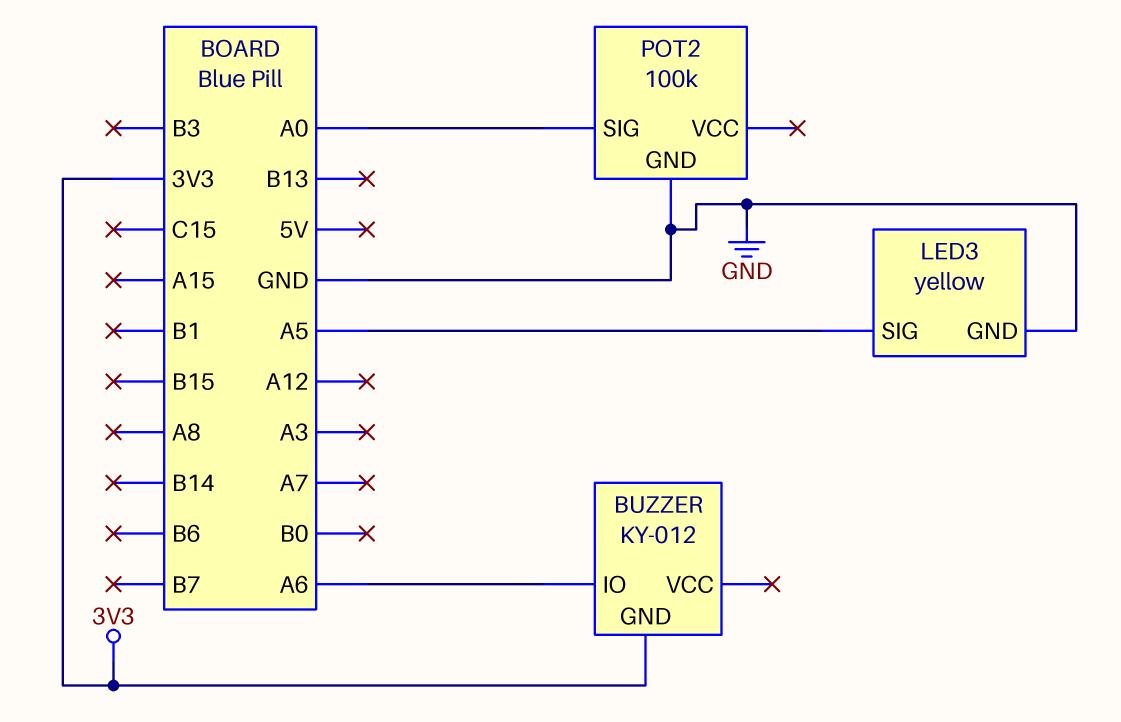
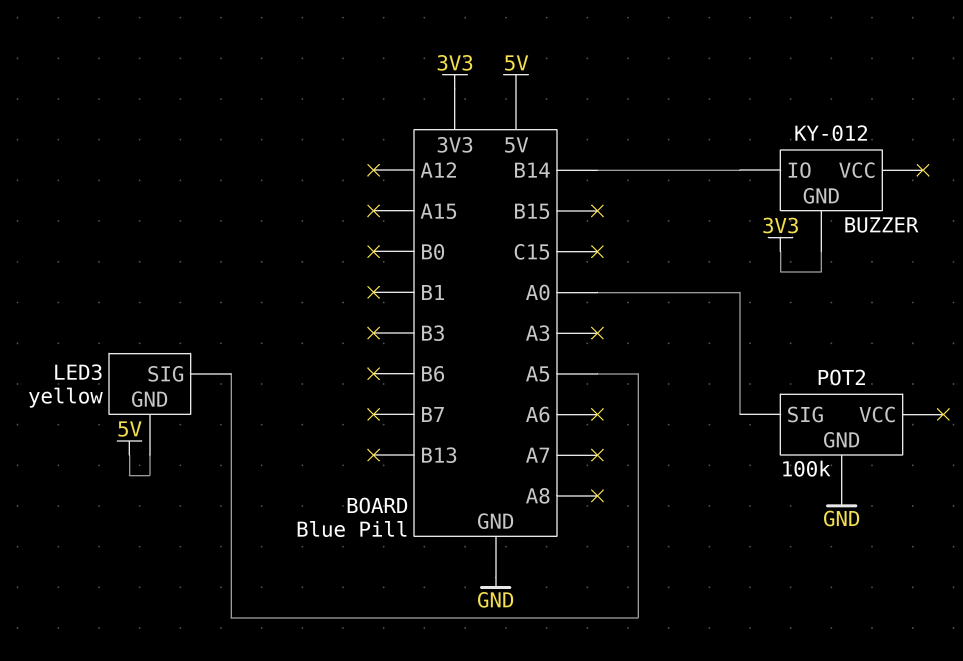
BUZZER pin IO: A6 -> B14
LED3 pin GND: GND -> 5V

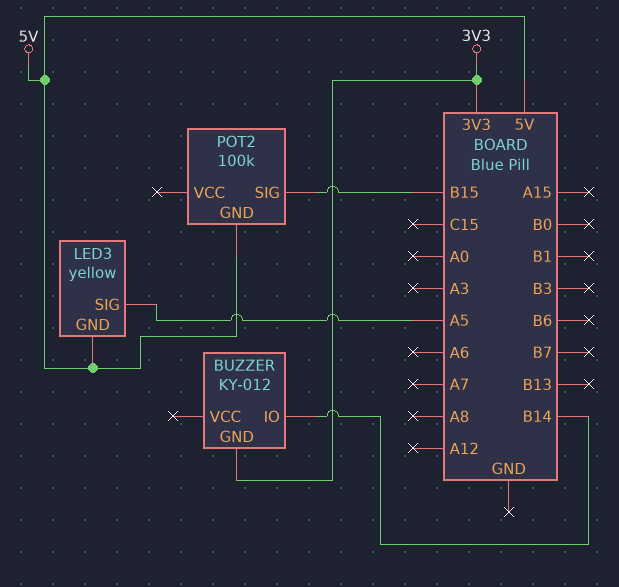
POT2 pin GND: GND -> 5V
POT2 pin SIG: A0 -> B15

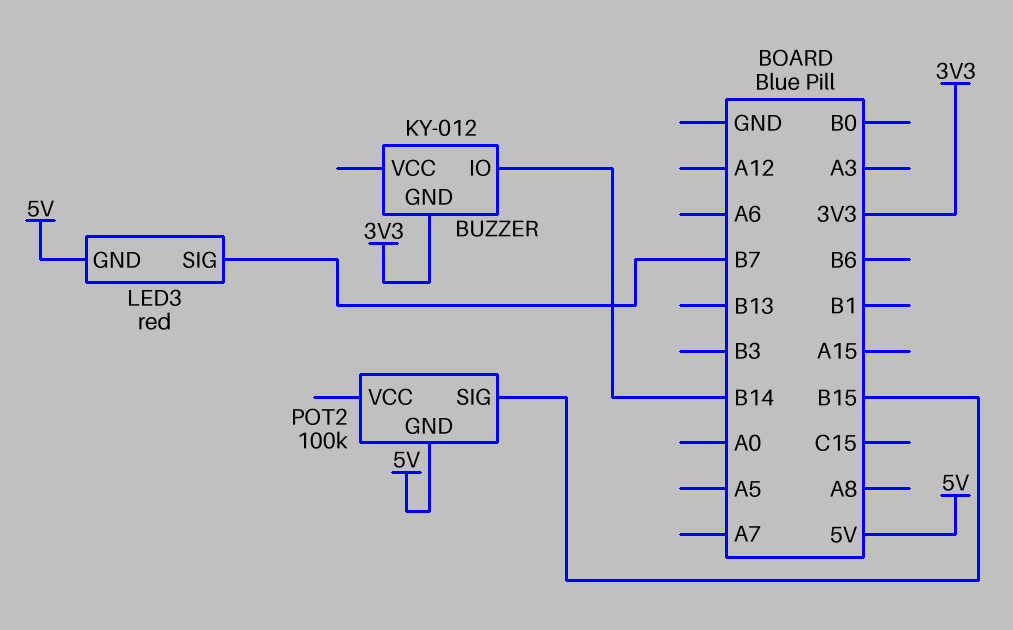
LED3: yellow -> red
LED3 pin SIG: A5 -> B7

